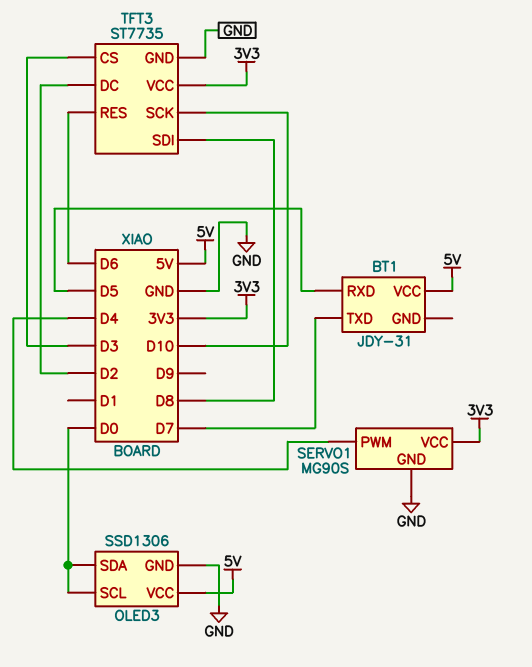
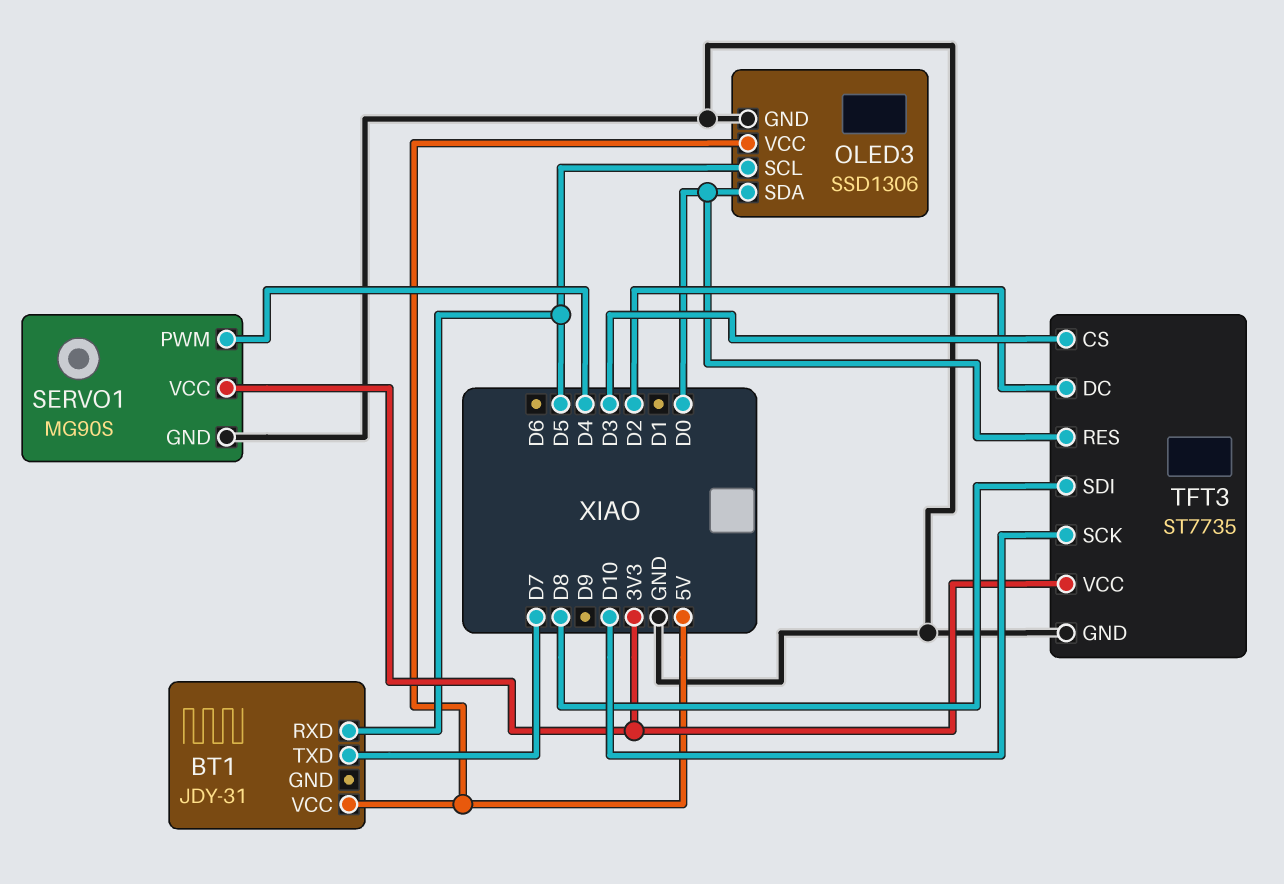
OLED3 pin SCL: D0 -> D5
TFT3 pin RES: D6 -> D0

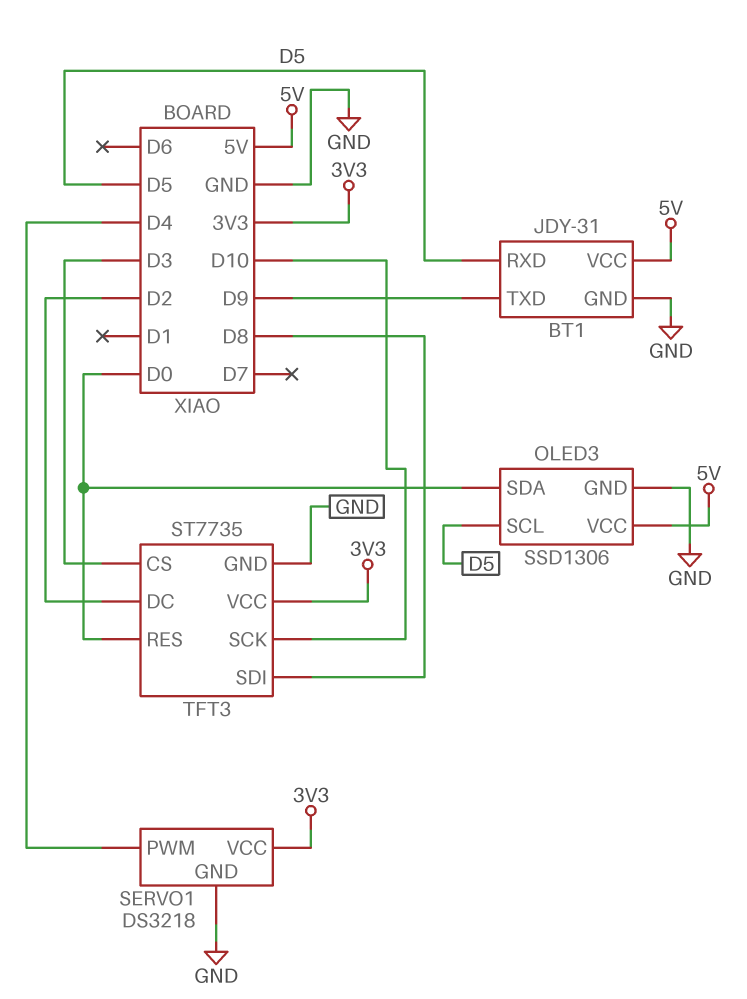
BT1 pin GND: none -> GND
BT1 pin TXD: D7 -> D9
SERVO1: MG90S -> DS3218

